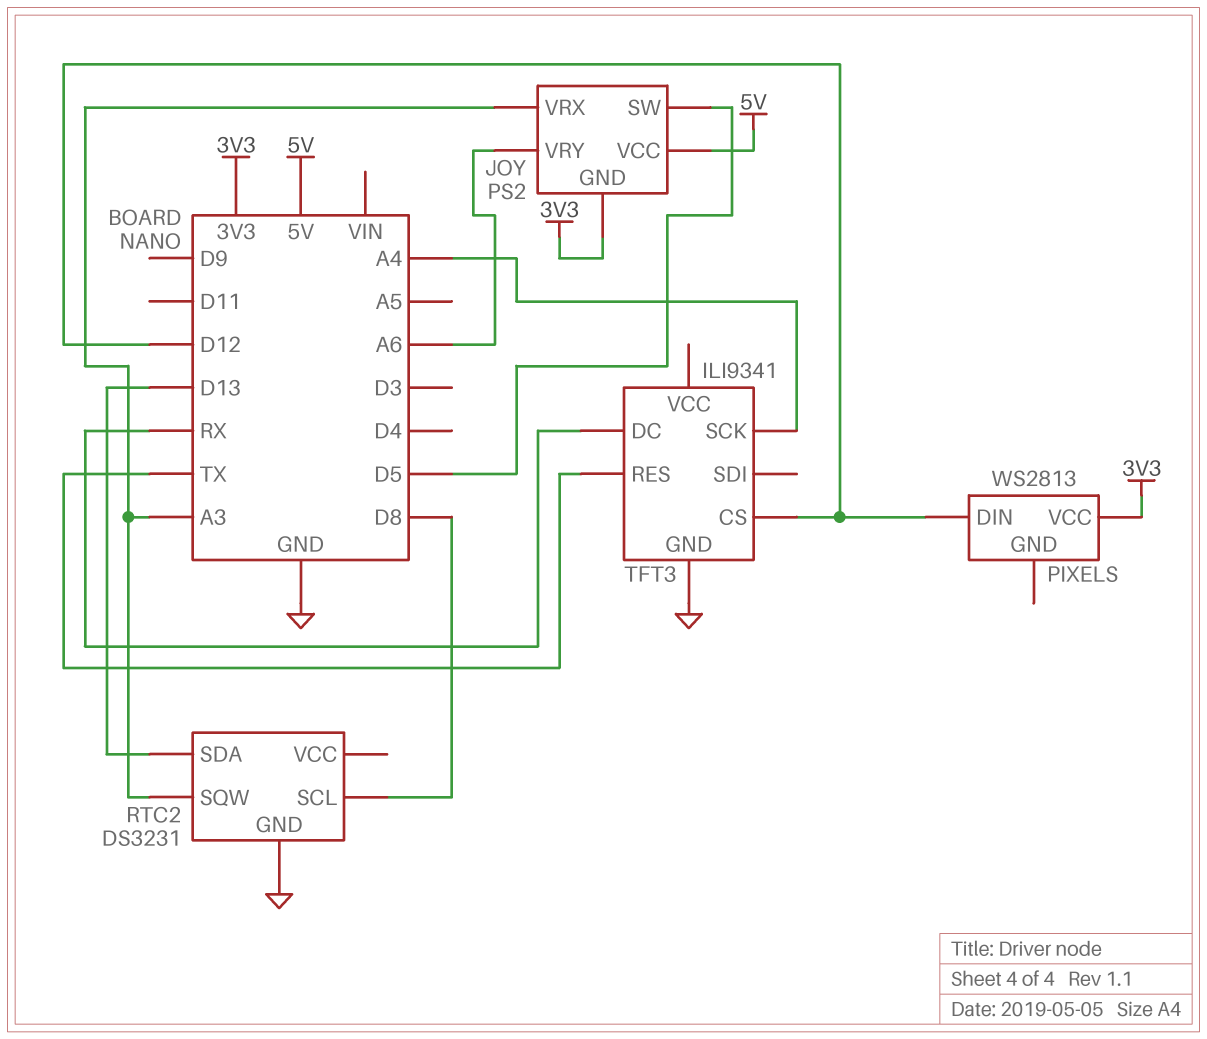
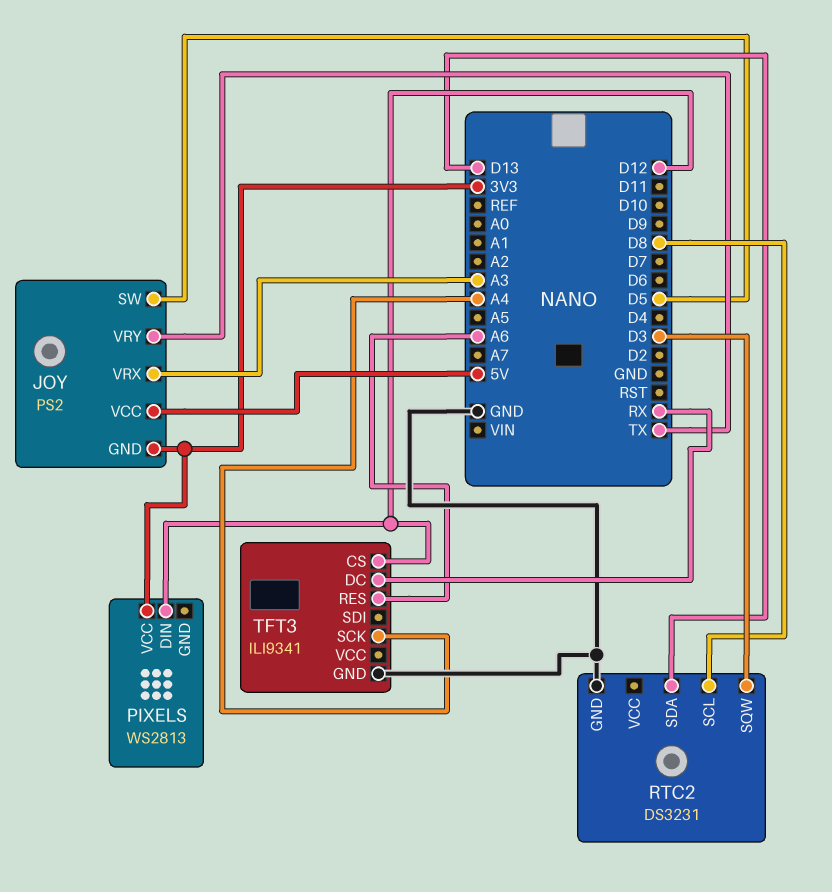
JOY pin VRY: A6 -> TX
RTC2 pin SQW: A3 -> D3
TFT3 pin RES: TX -> A6

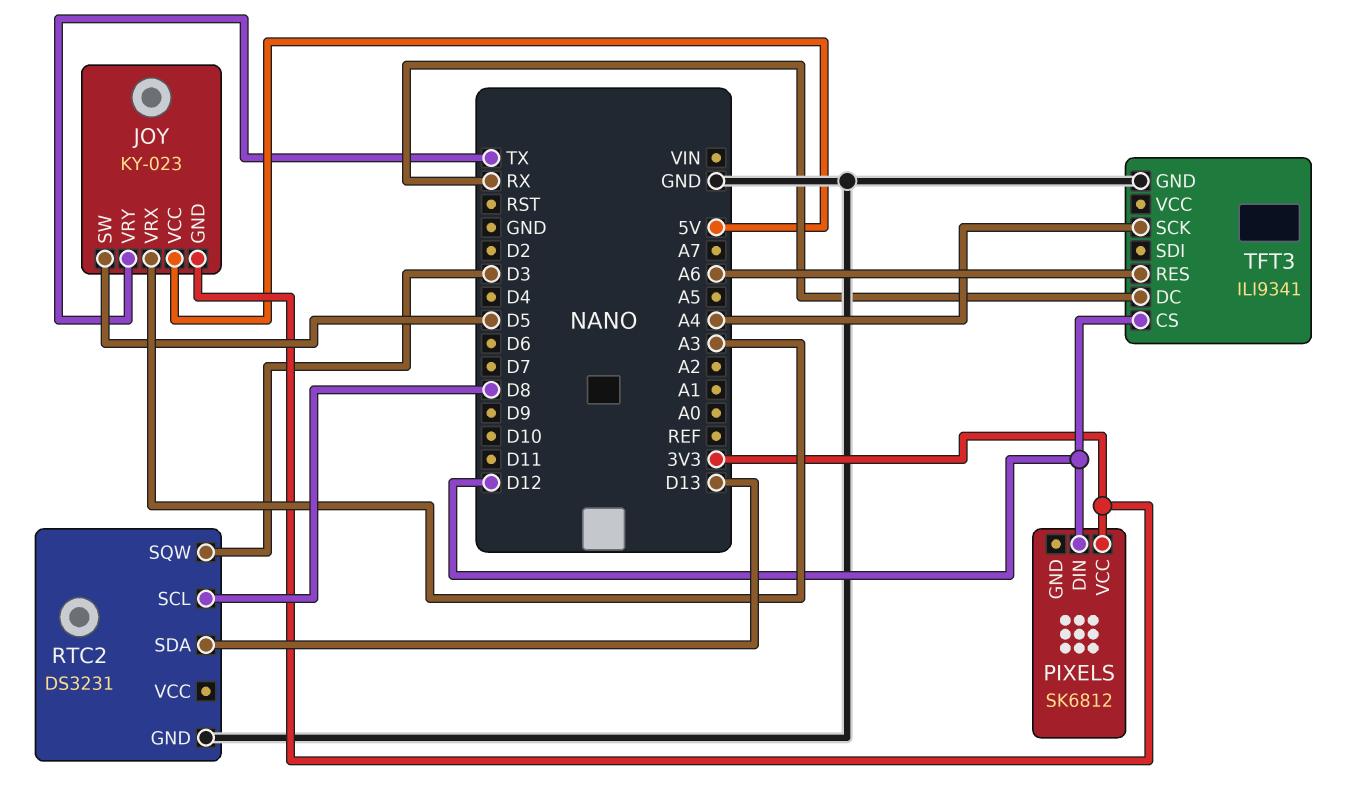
JOY: PS2 -> KY-023
PIXELS: WS2813 -> SK6812

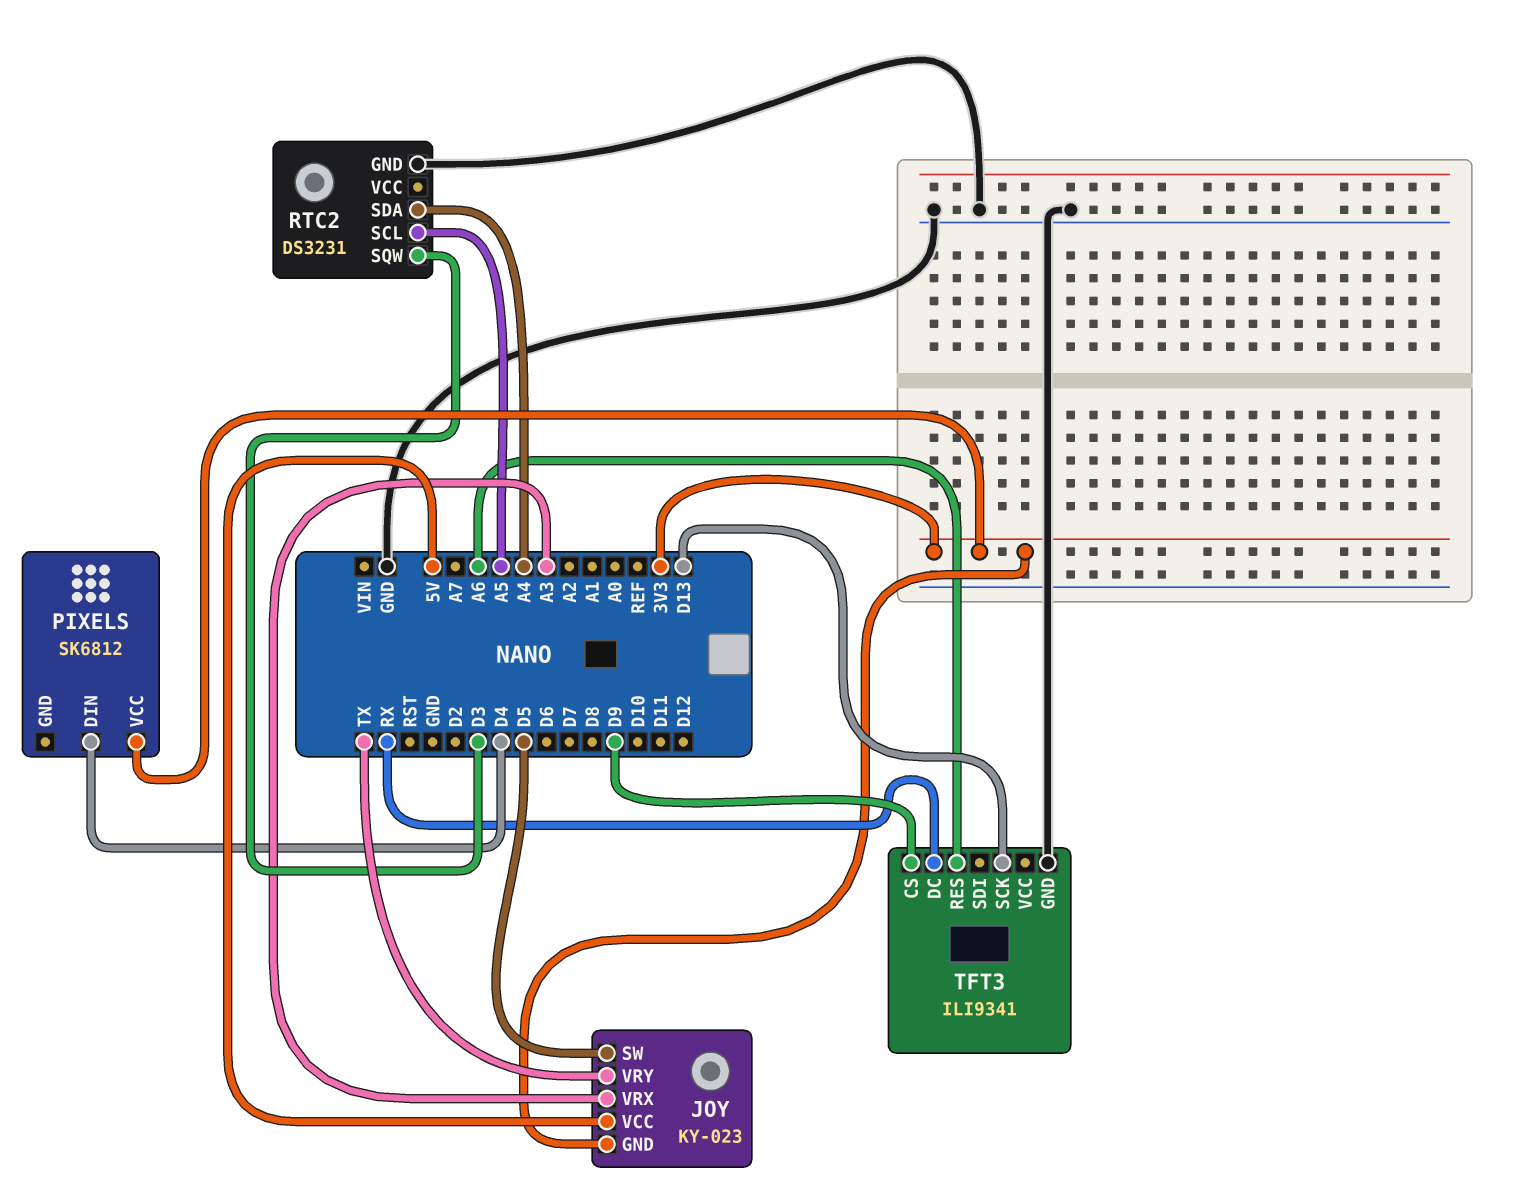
PIXELS pin DIN: D12 -> D4
RTC2 pin SCL: D8 -> A5
RTC2 pin SDA: D13 -> A4
TFT3 pin CS: D12 -> D9
TFT3 pin SCK: A4 -> D13

